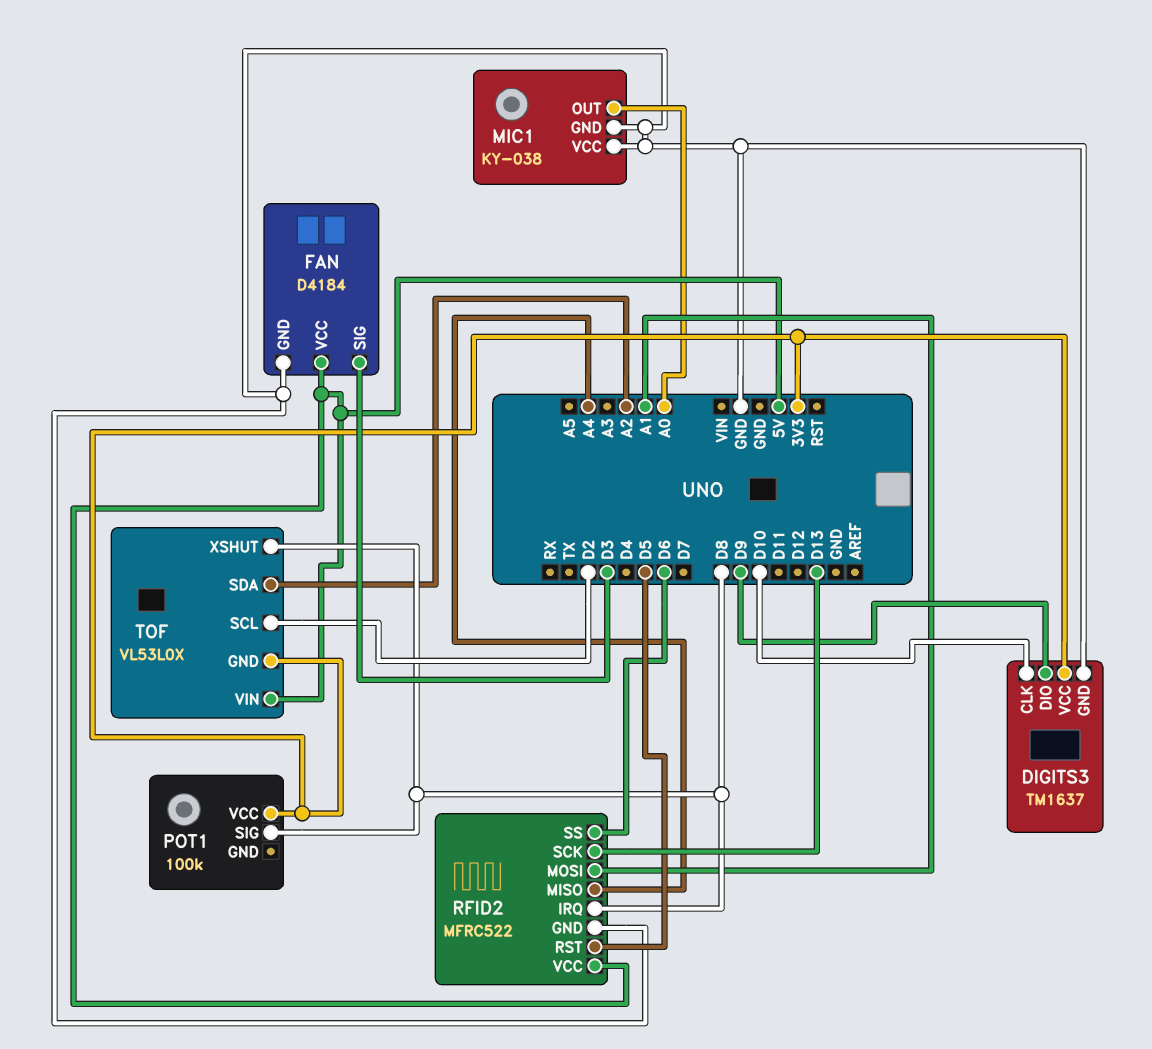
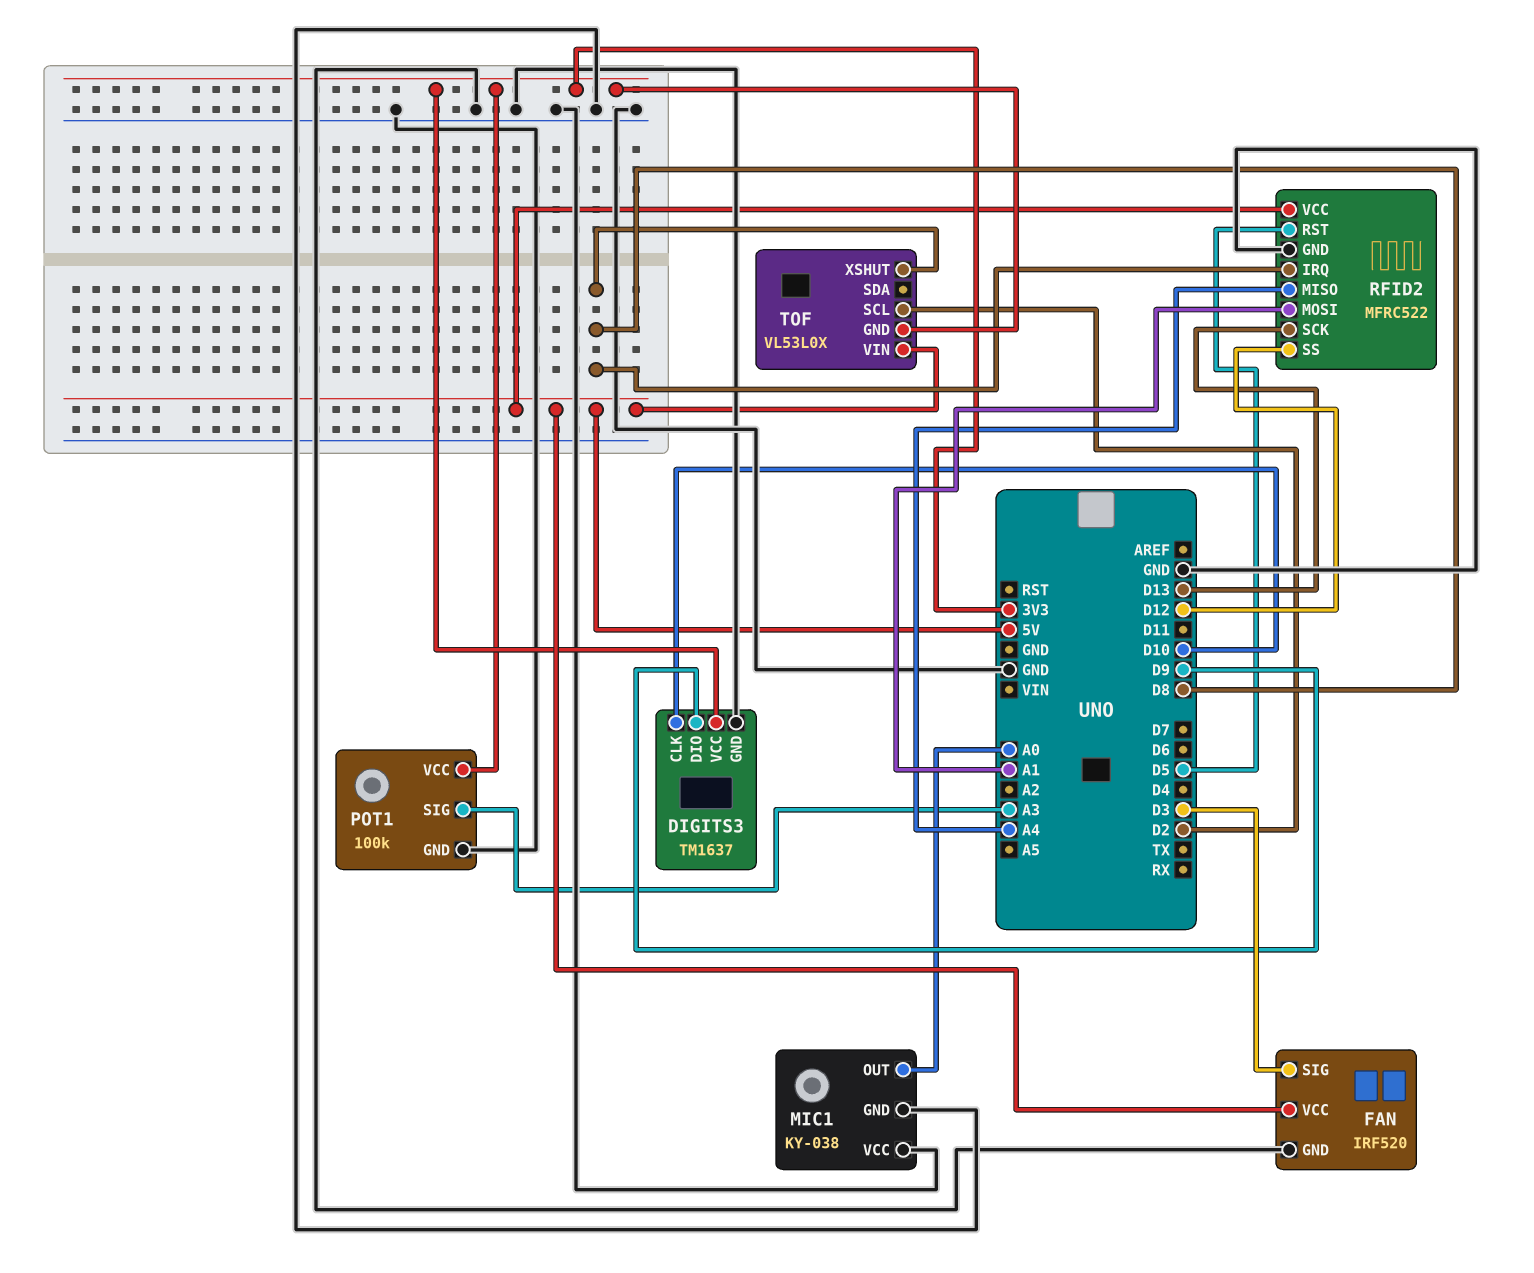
FAN: D4184 -> IRF520
POT1 pin GND: none -> GND
POT1 pin SIG: D8 -> A3
RFID2 pin SS: D6 -> D12
TOF pin SDA: A2 -> none

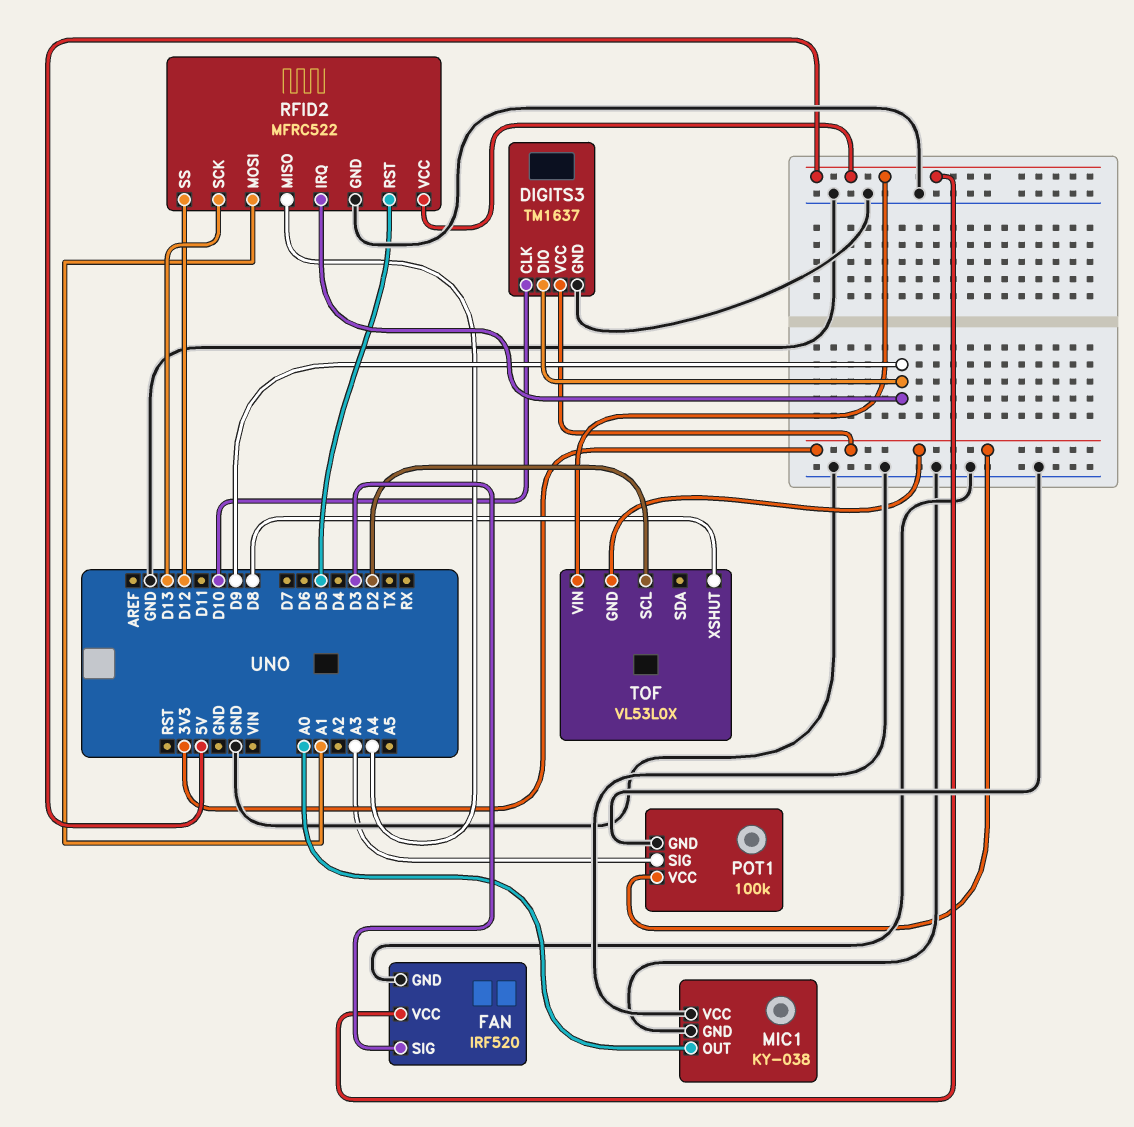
RFID2 pin IRQ: D8 -> D9

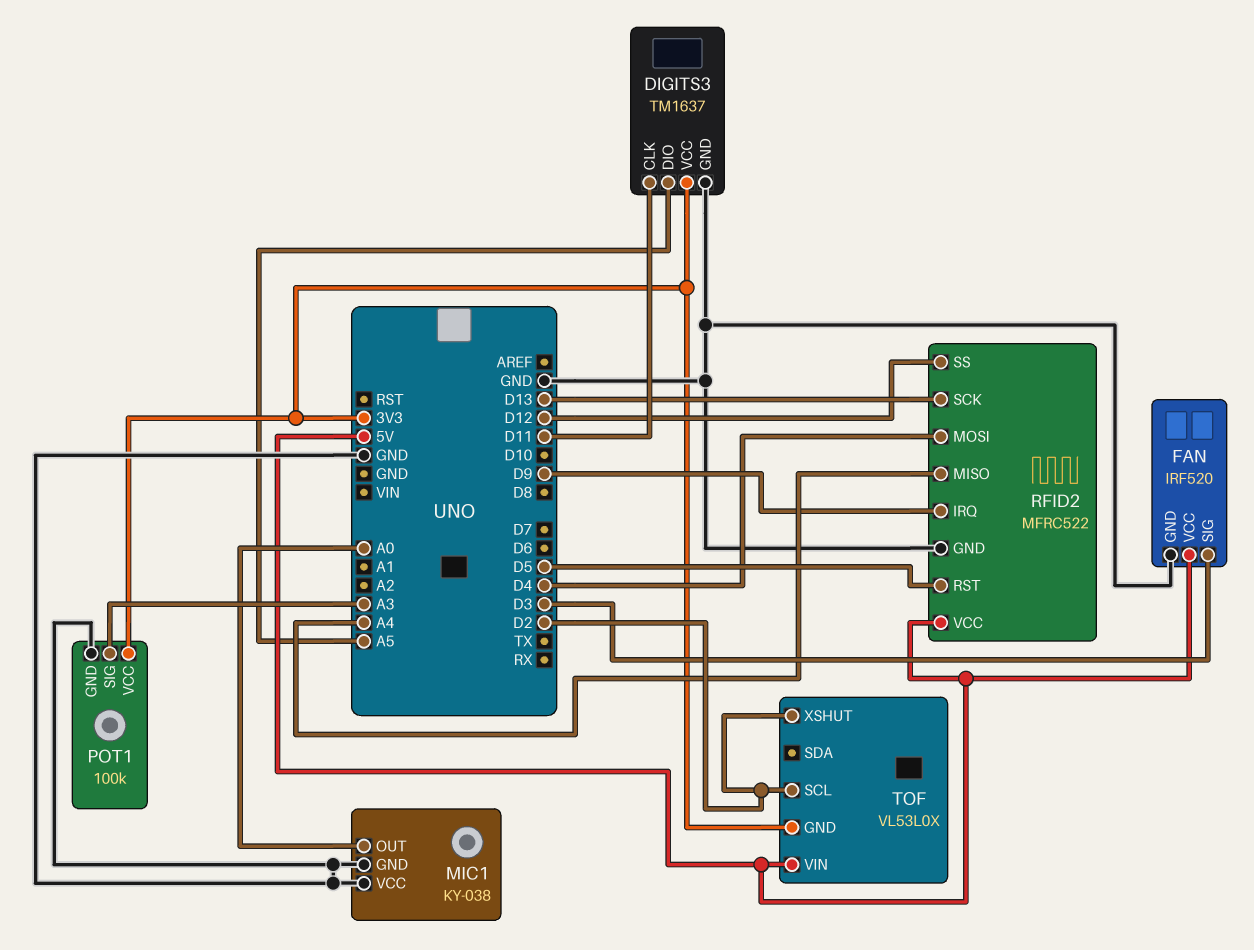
DIGITS3 pin CLK: D10 -> D11
DIGITS3 pin DIO: D9 -> A5
RFID2 pin MOSI: A1 -> D4
TOF pin XSHUT: D8 -> D2

